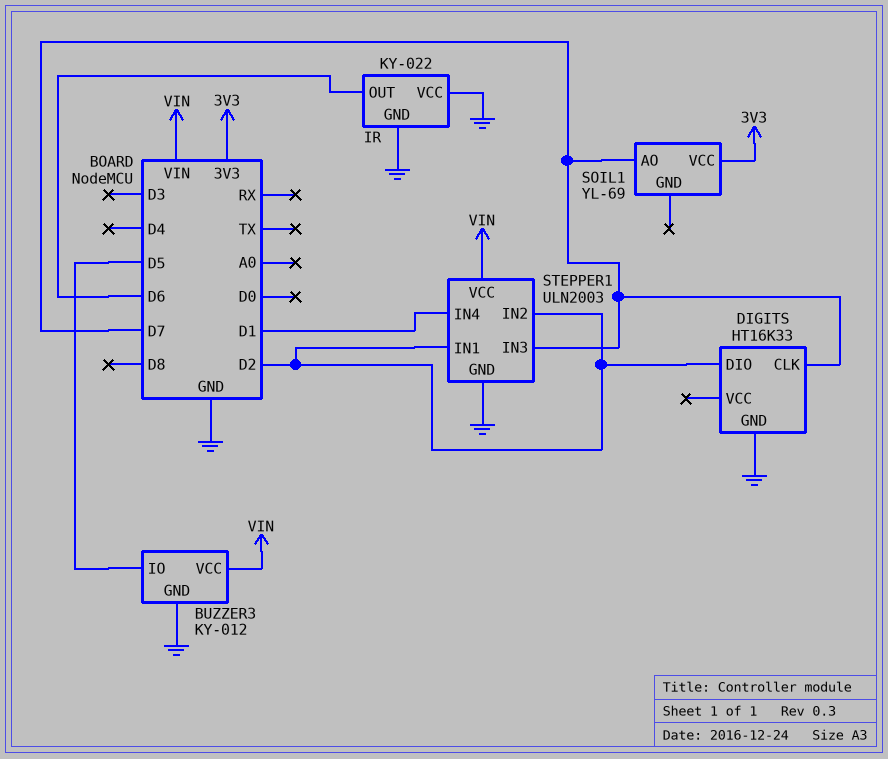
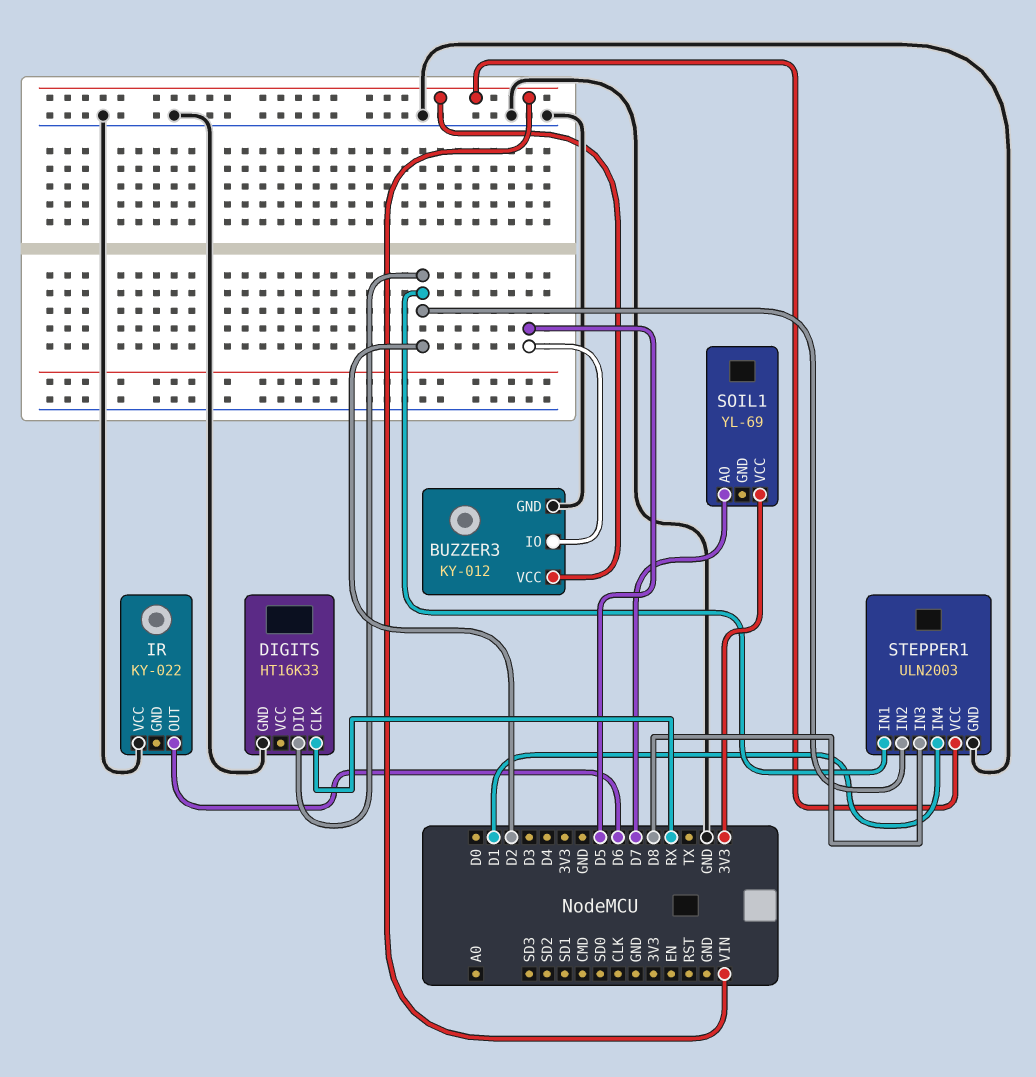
DIGITS pin CLK: D7 -> RX
IR pin GND: GND -> none
STEPPER1 pin IN3: D7 -> D8

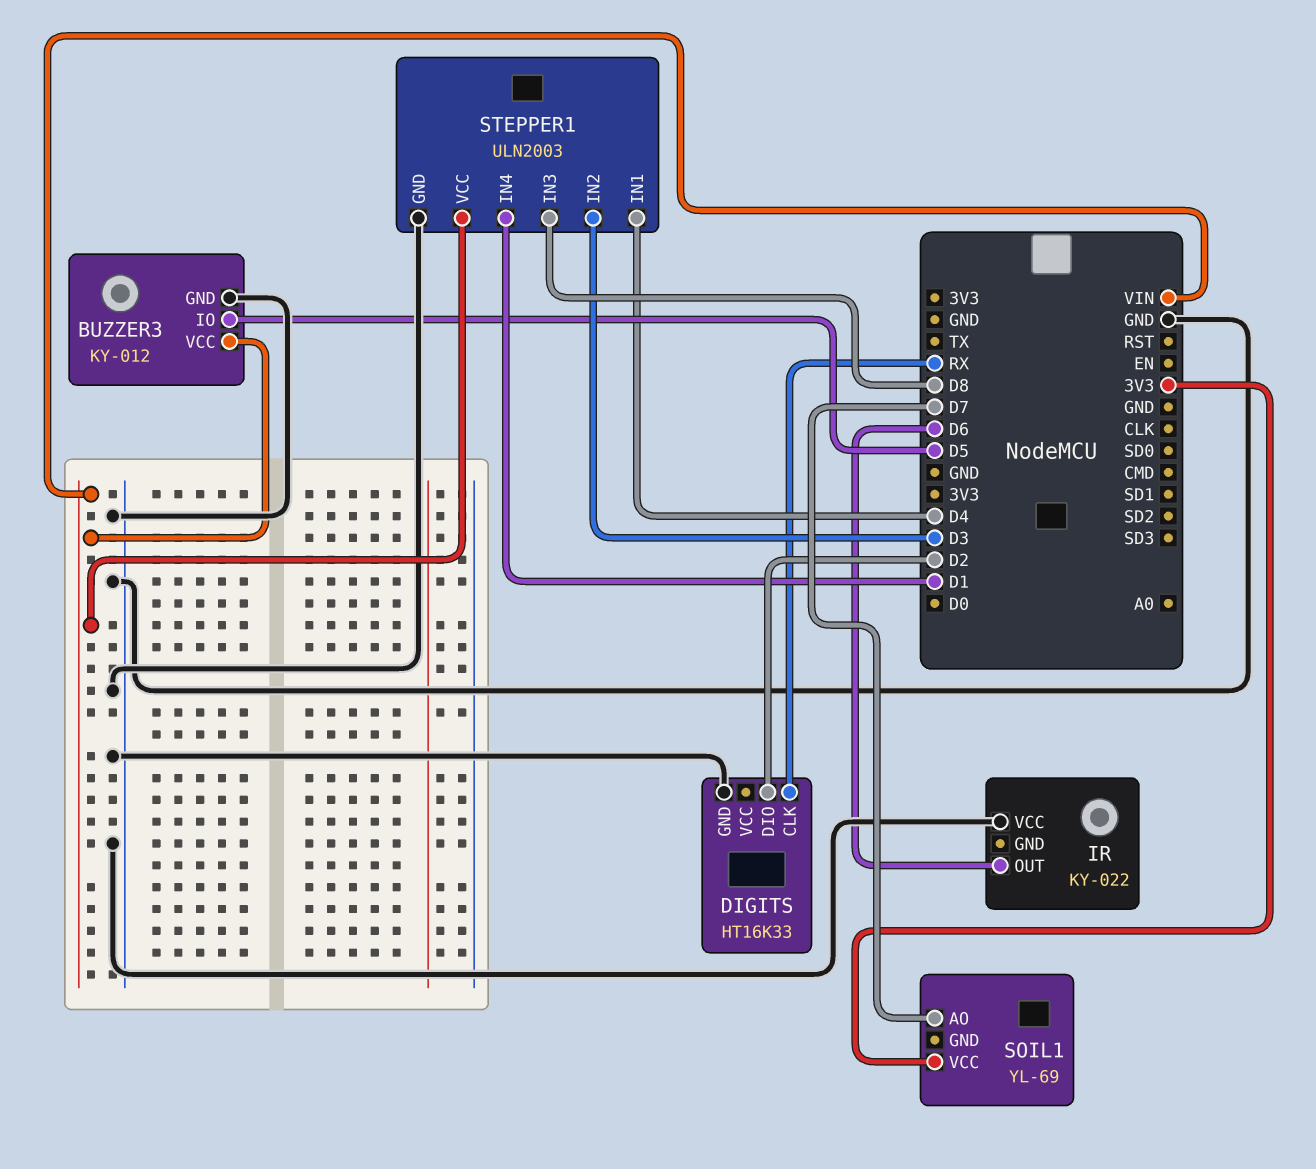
STEPPER1 pin IN1: D2 -> D4
STEPPER1 pin IN2: D2 -> D3

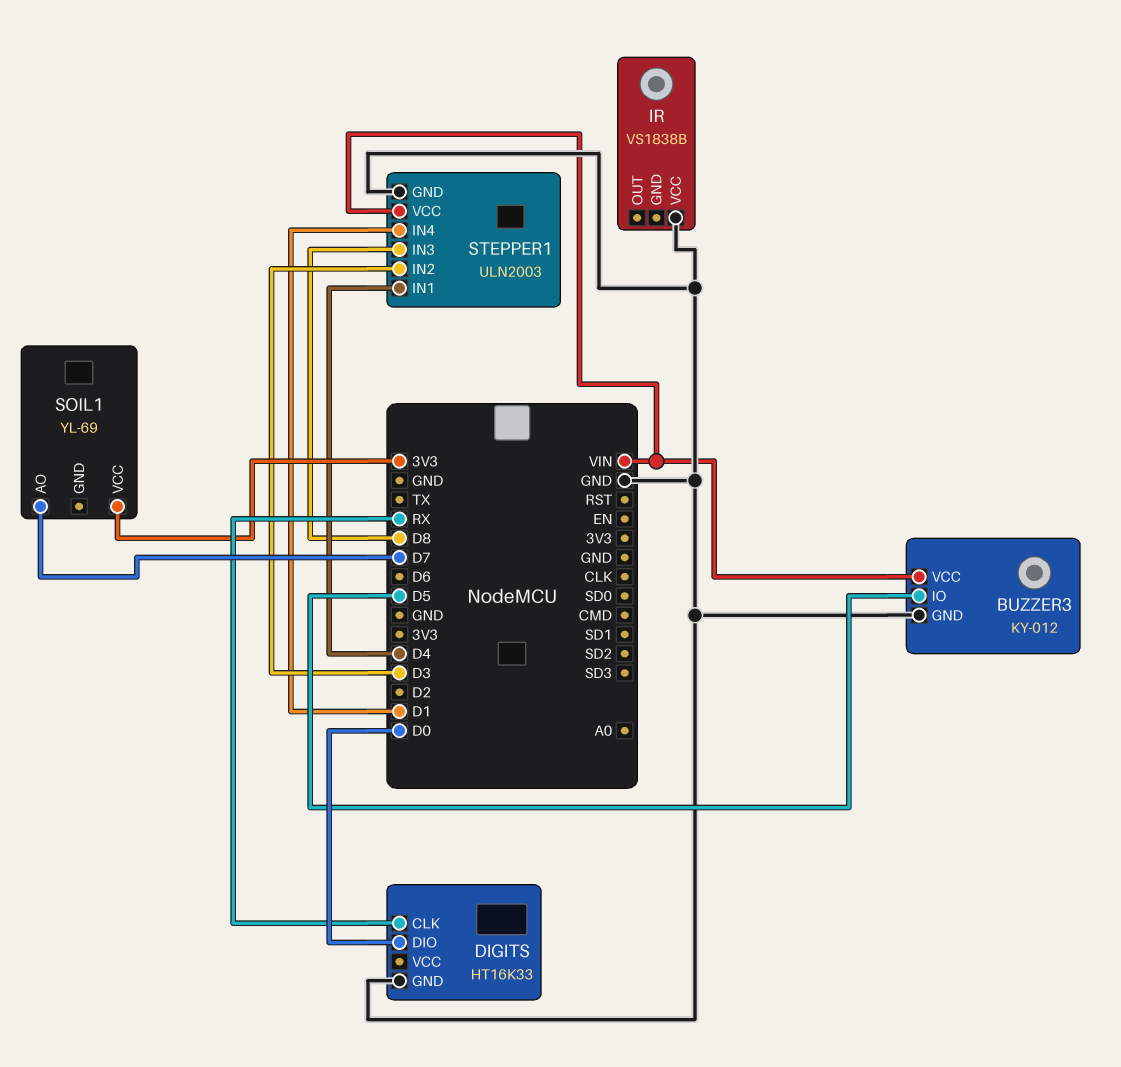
DIGITS pin DIO: D2 -> D0
IR: KY-022 -> VS1838B
IR pin OUT: D6 -> none

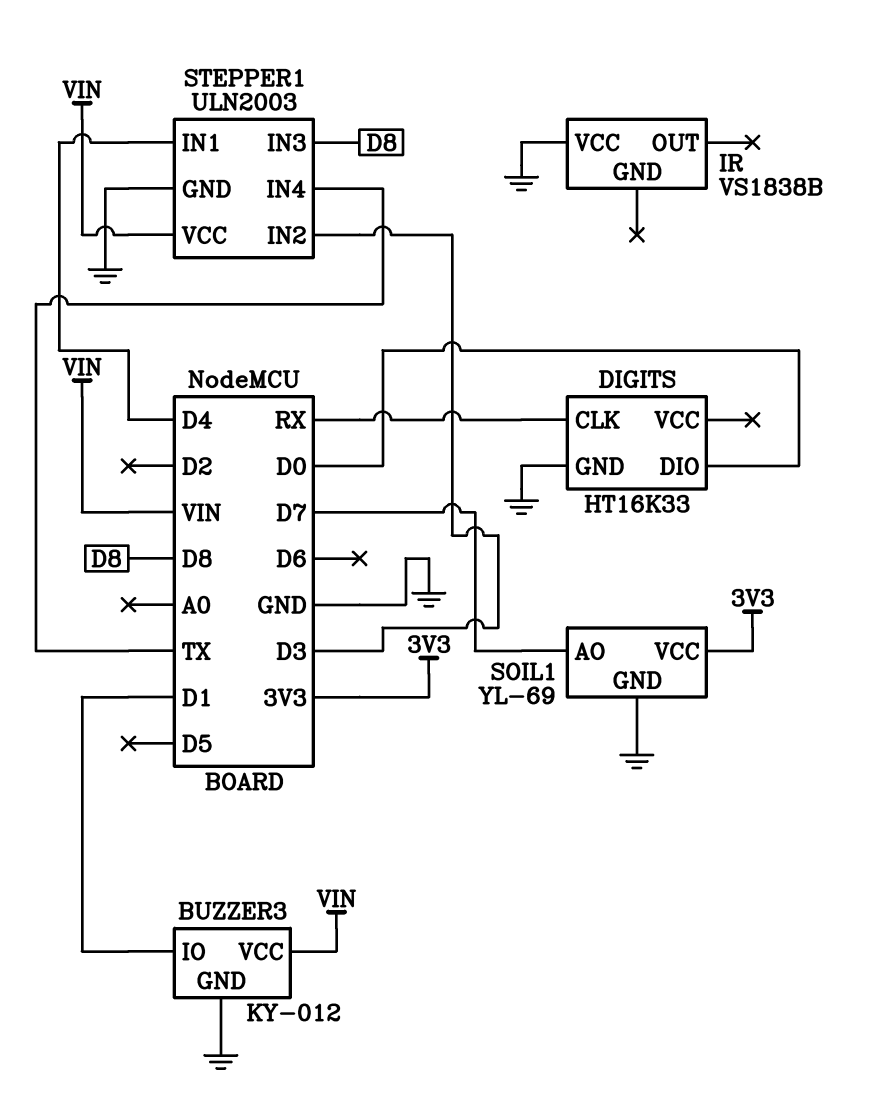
BUZZER3 pin IO: D5 -> D1
SOIL1 pin GND: none -> GND
STEPPER1 pin IN4: D1 -> TX

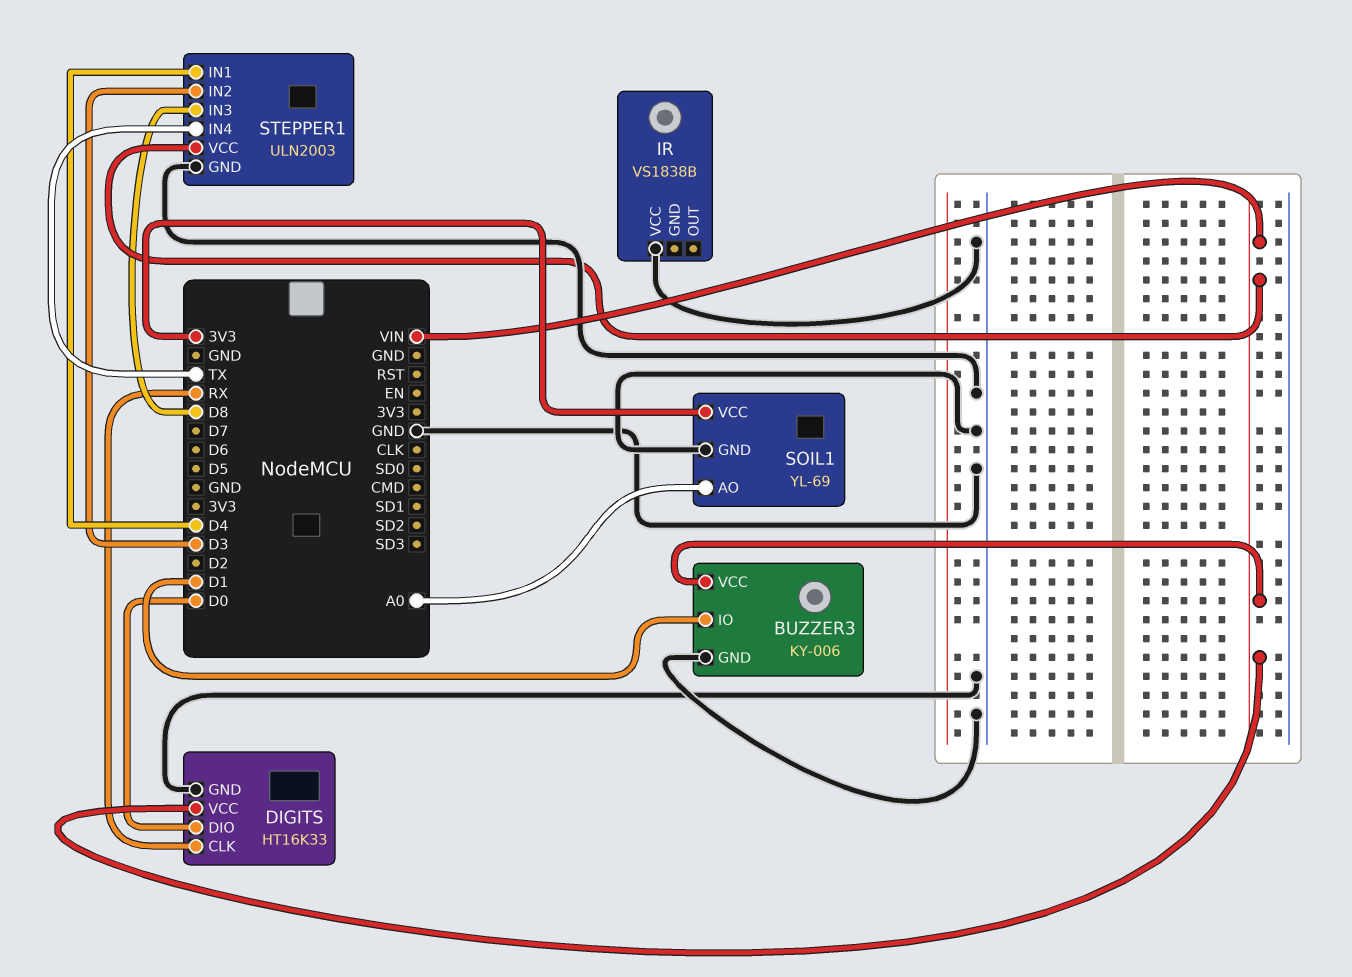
BUZZER3: KY-012 -> KY-006
DIGITS pin VCC: none -> VIN
SOIL1 pin AO: D7 -> A0

